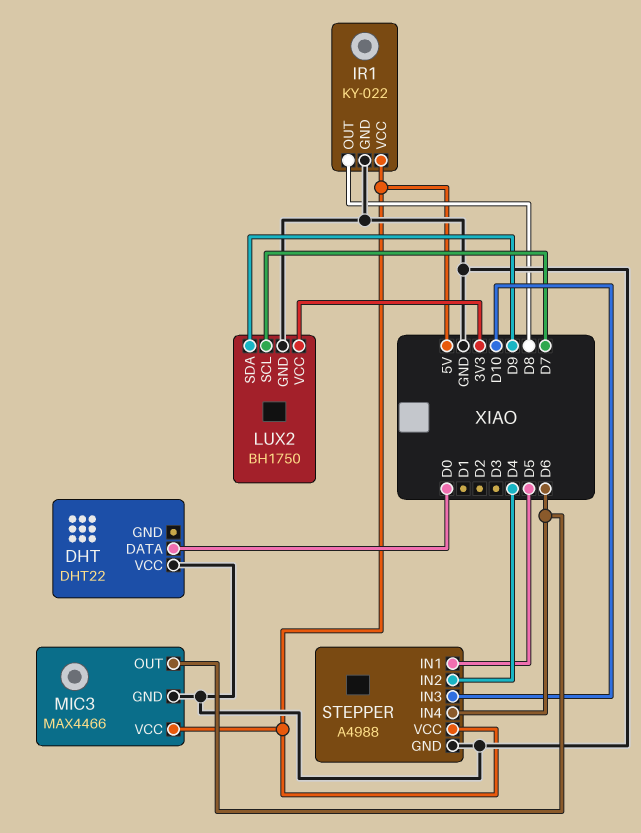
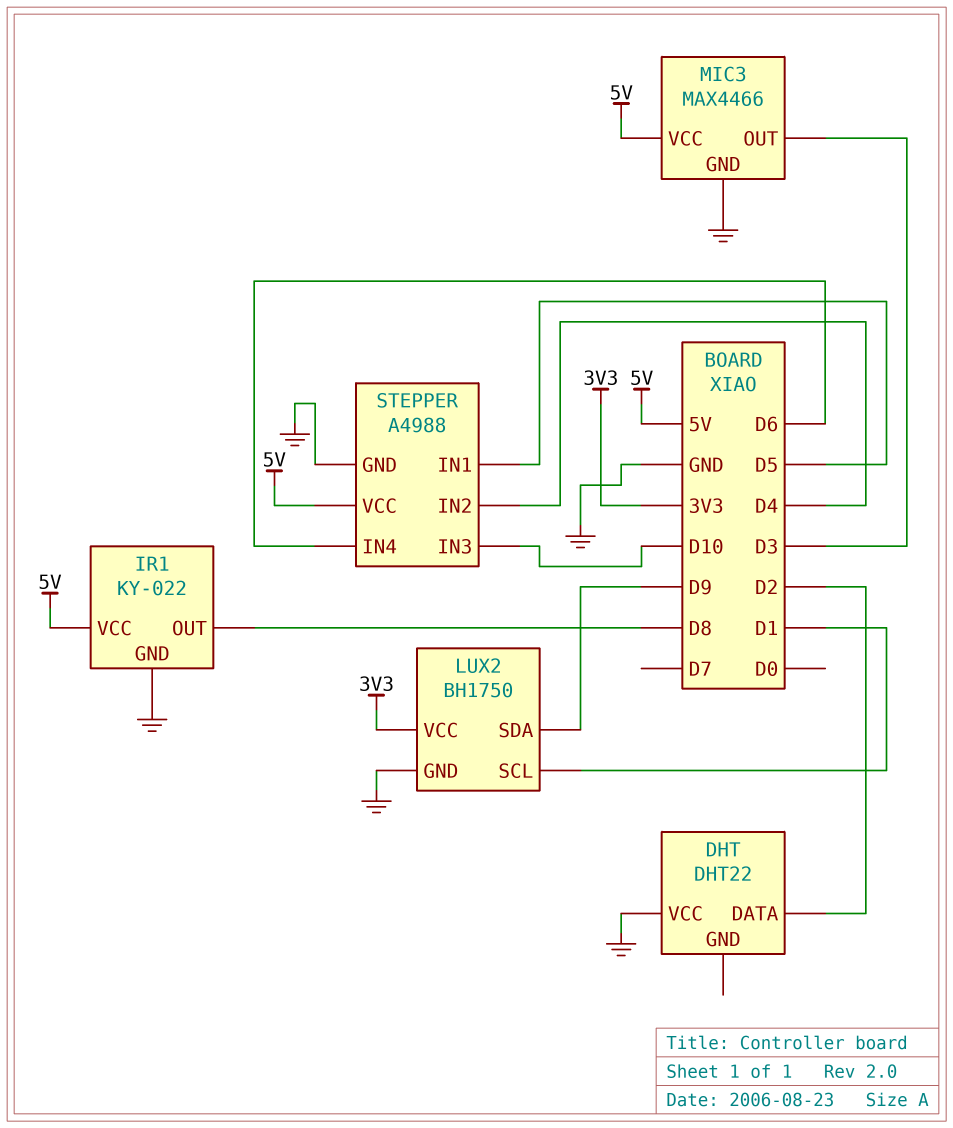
DHT pin DATA: D0 -> D2
LUX2 pin SCL: D7 -> D1
MIC3 pin OUT: D6 -> D3

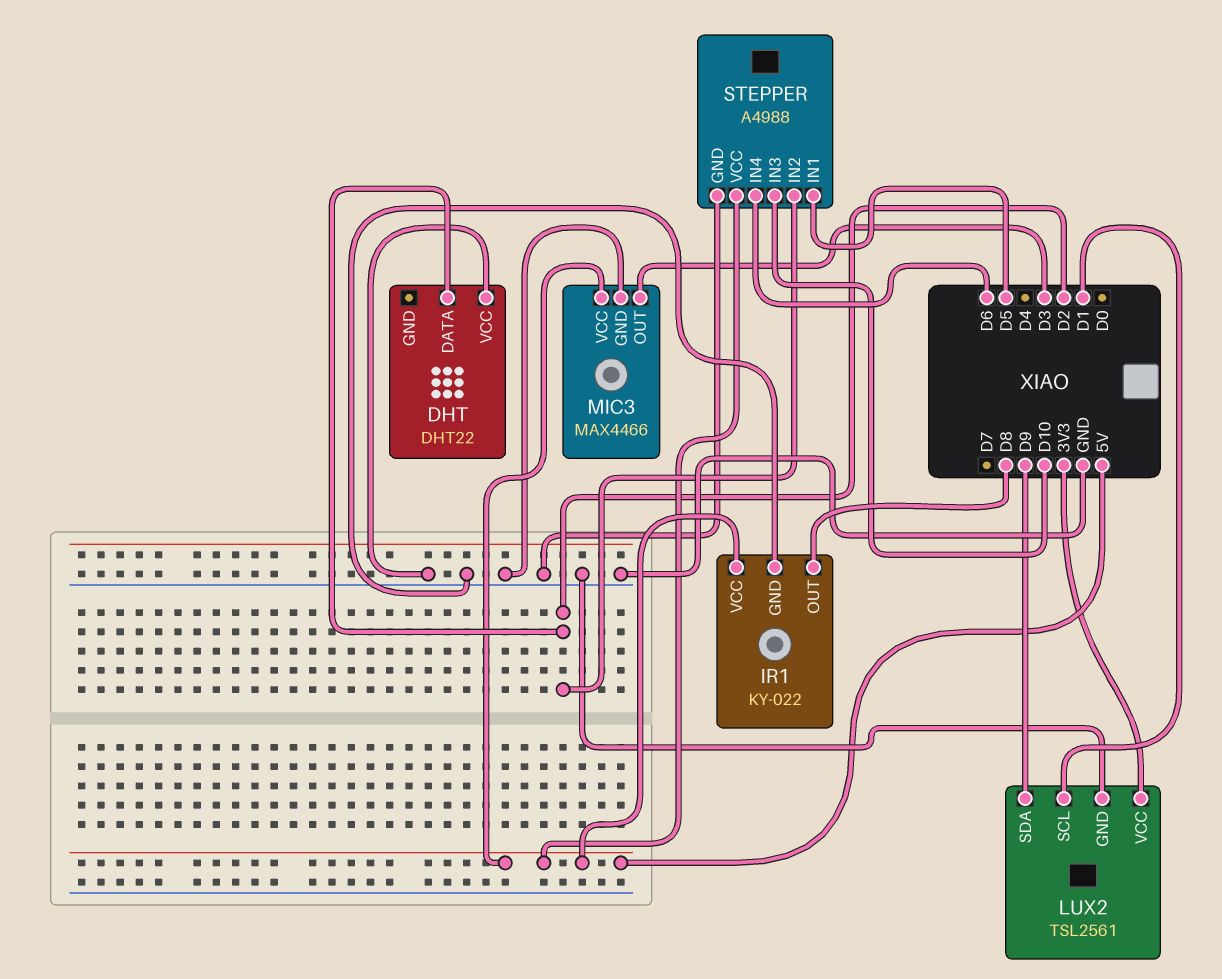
LUX2: BH1750 -> TSL2561
STEPPER pin IN2: D4 -> D2

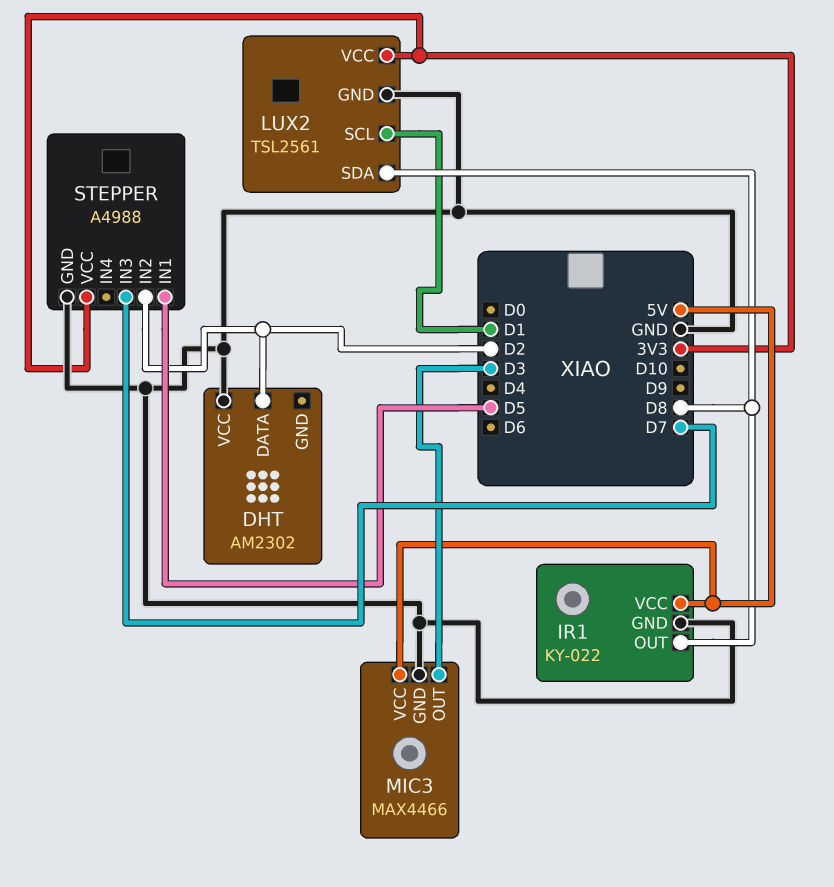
DHT: DHT22 -> AM2302
LUX2 pin SDA: D9 -> D8
STEPPER pin IN3: D10 -> D7
STEPPER pin IN4: D6 -> none
STEPPER pin VCC: 5V -> 3V3

